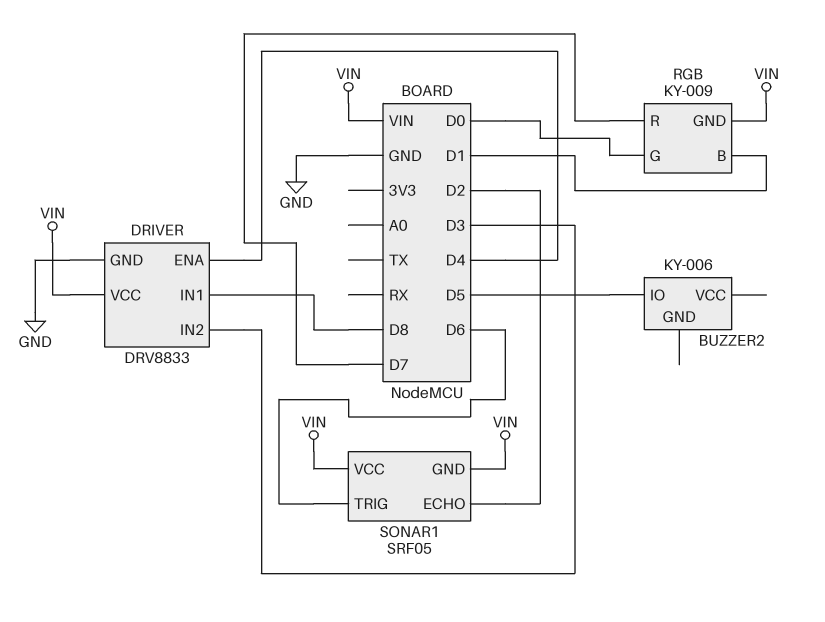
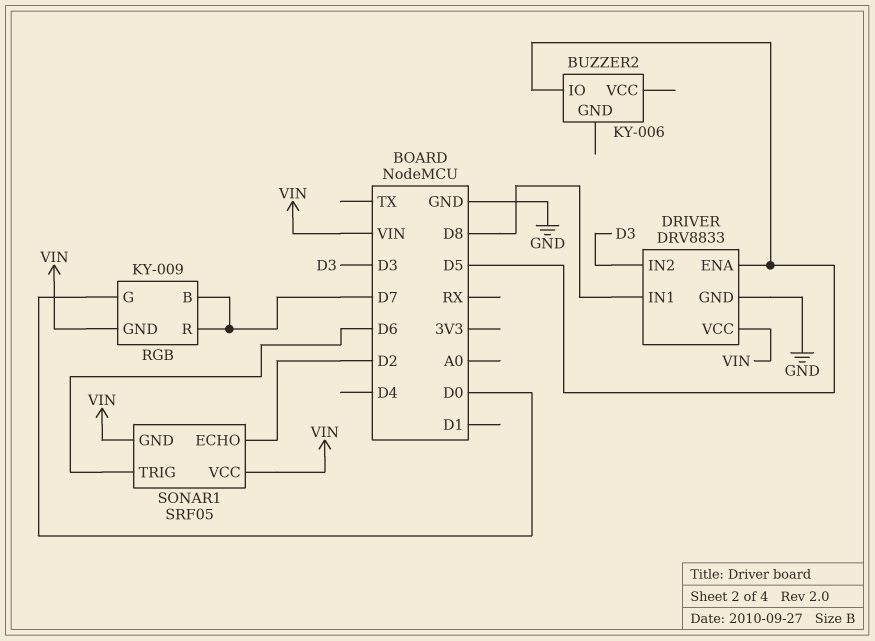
DRIVER pin ENA: D4 -> D5
RGB pin B: D1 -> D7

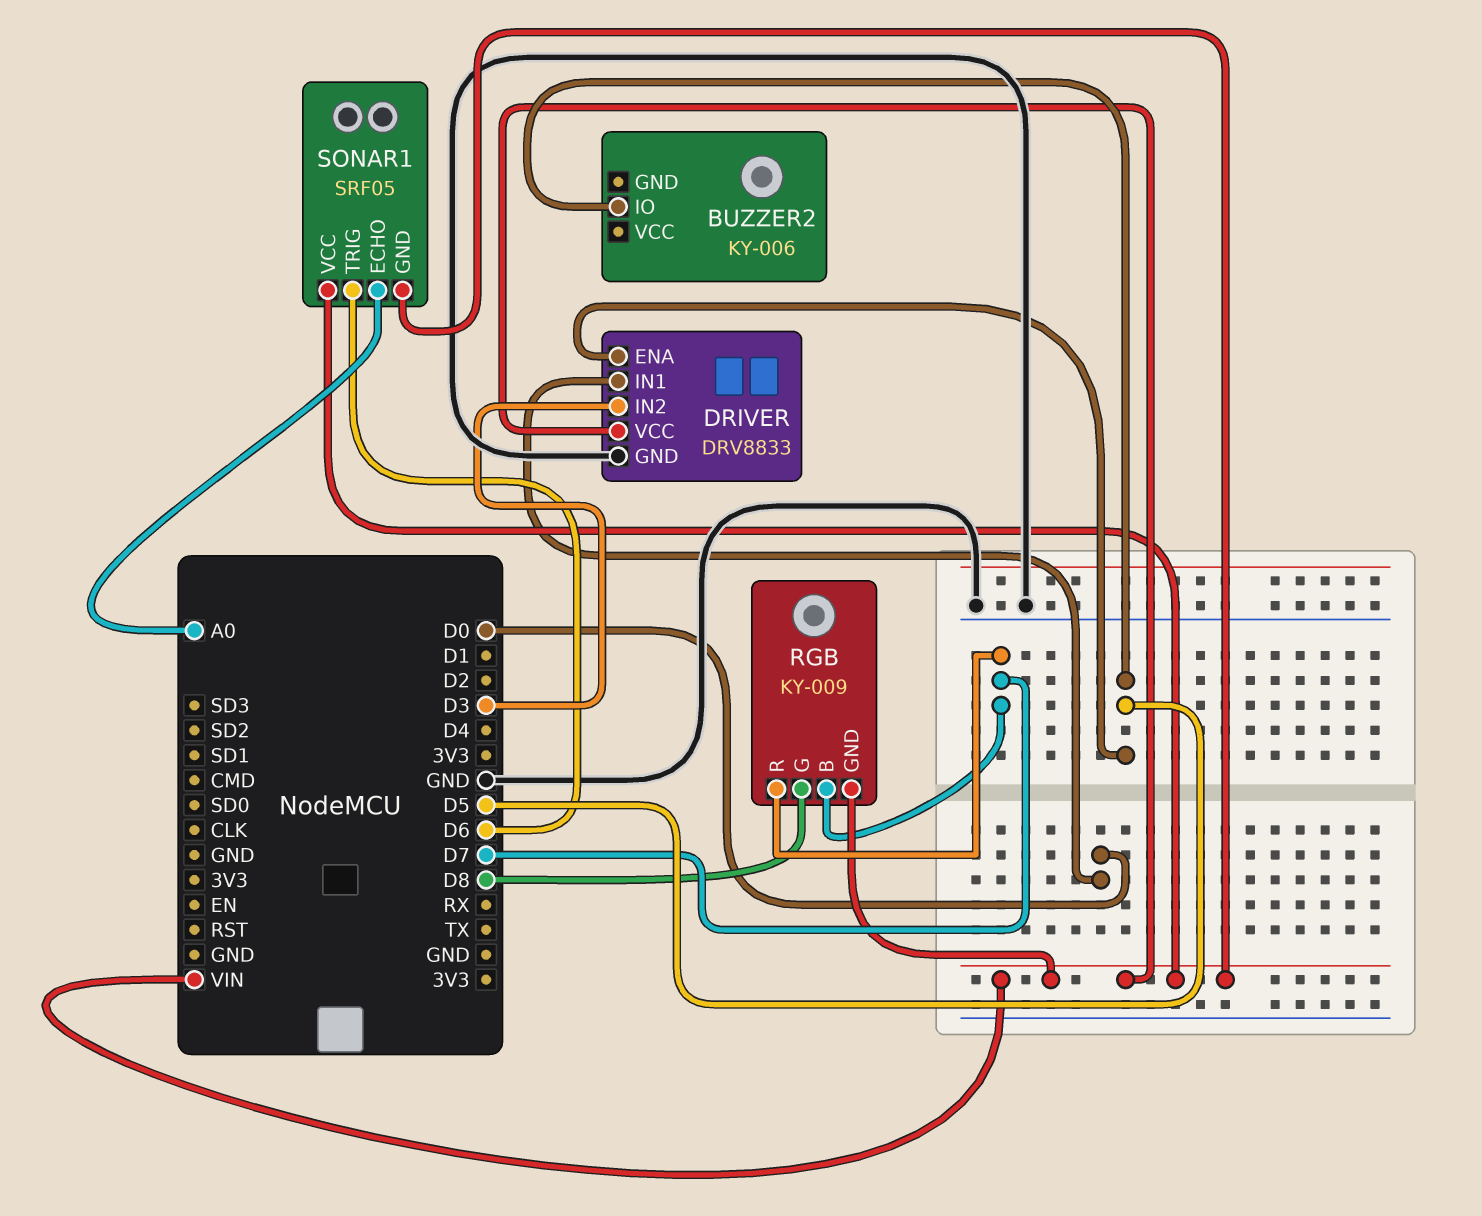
DRIVER pin IN1: D8 -> D0
RGB pin G: D0 -> D8
SONAR1 pin ECHO: D2 -> A0

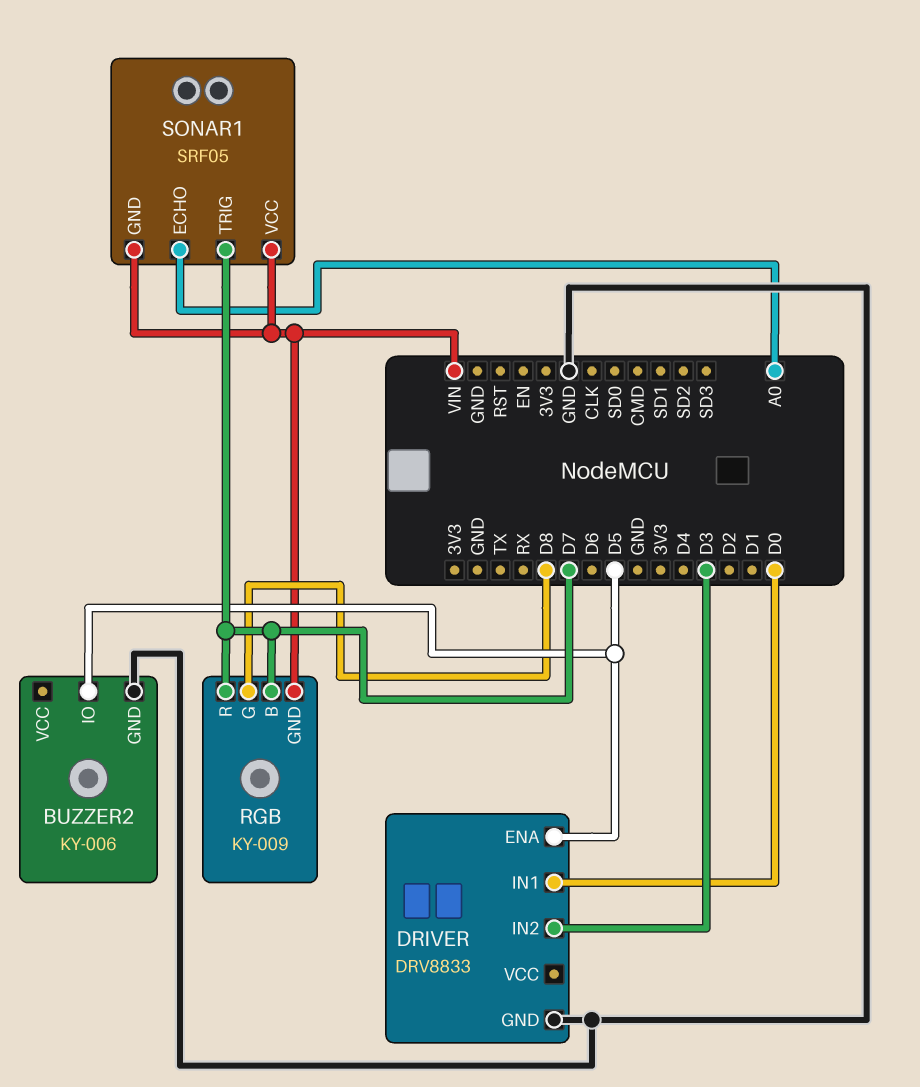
BUZZER2 pin GND: none -> GND
DRIVER pin VCC: VIN -> none
SONAR1 pin TRIG: D6 -> D7

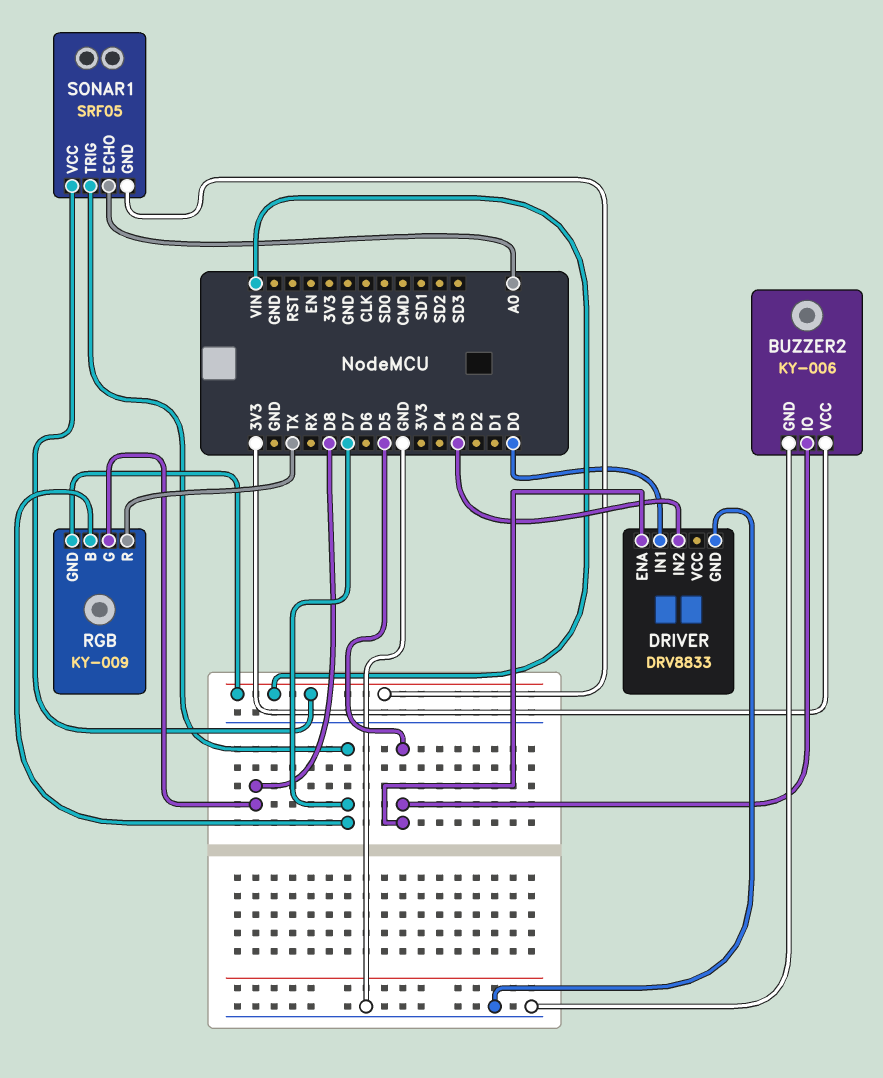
BUZZER2 pin VCC: none -> 3V3
RGB pin R: D7 -> TX

